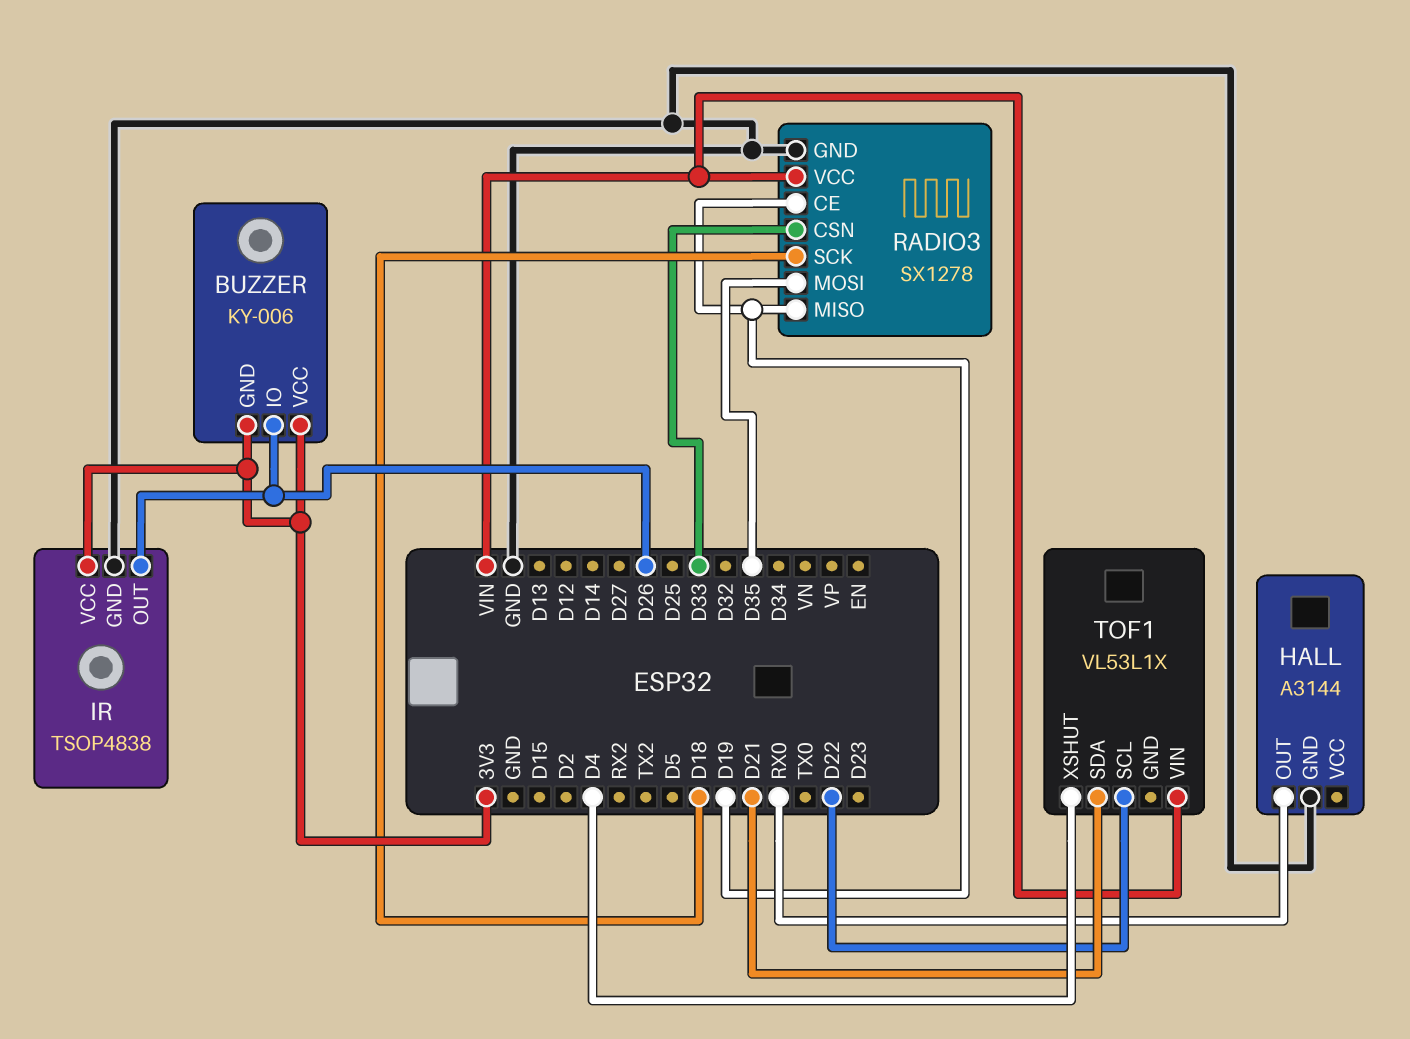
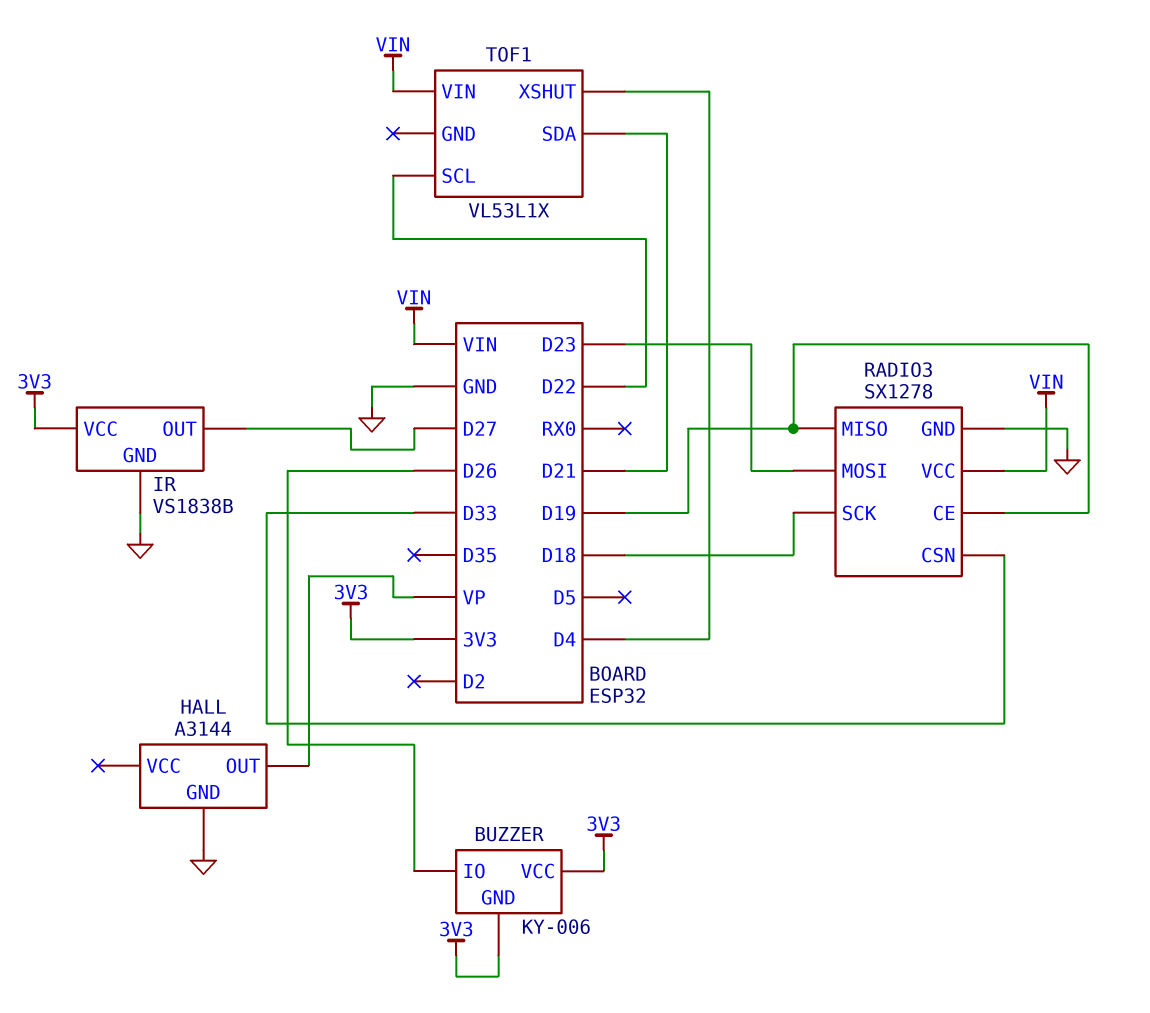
HALL pin OUT: RX0 -> VP
IR: TSOP4838 -> VS1838B
IR pin OUT: D26 -> D27
RADIO3 pin MOSI: D35 -> D23

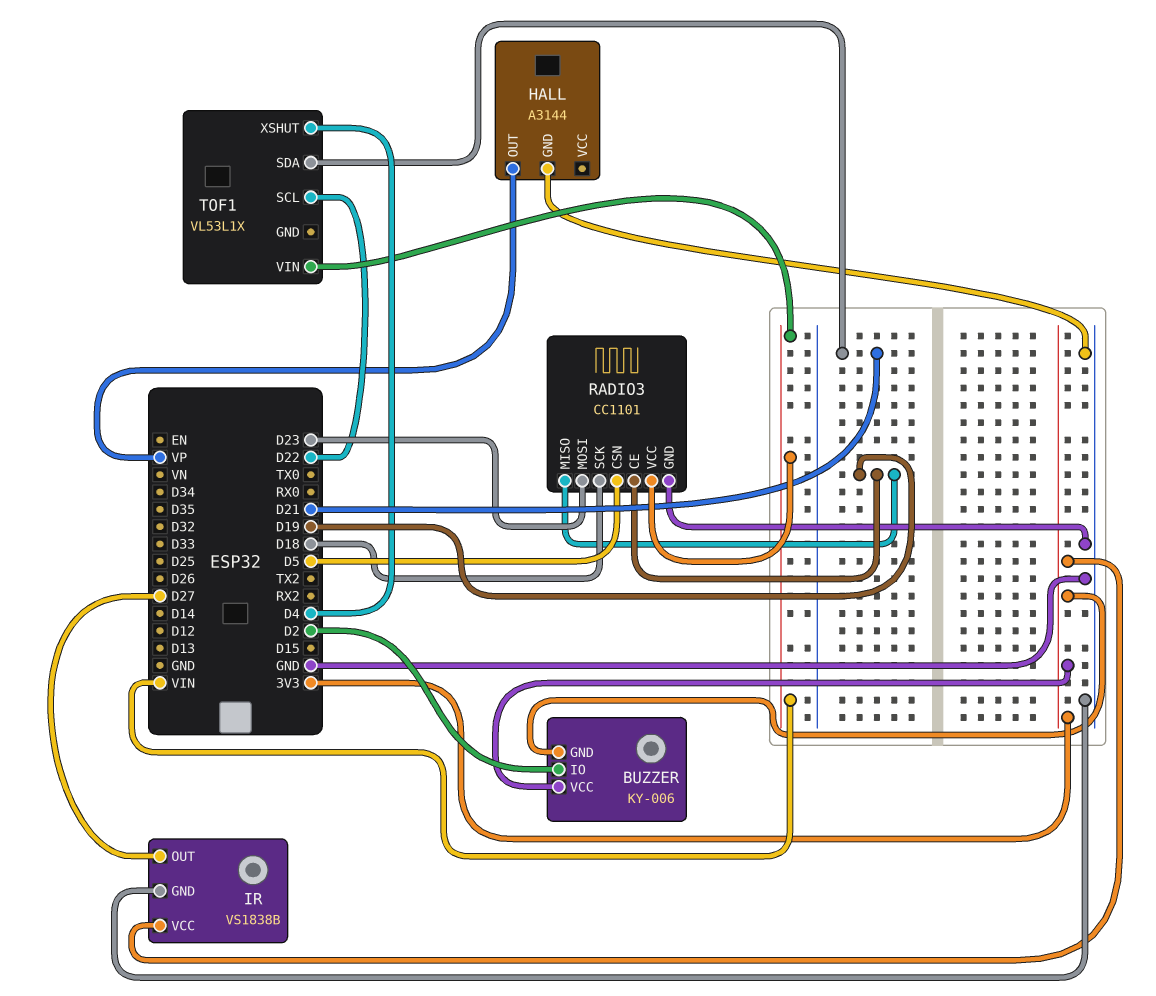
BUZZER pin IO: D26 -> D2
RADIO3: SX1278 -> CC1101
RADIO3 pin CSN: D33 -> D5

